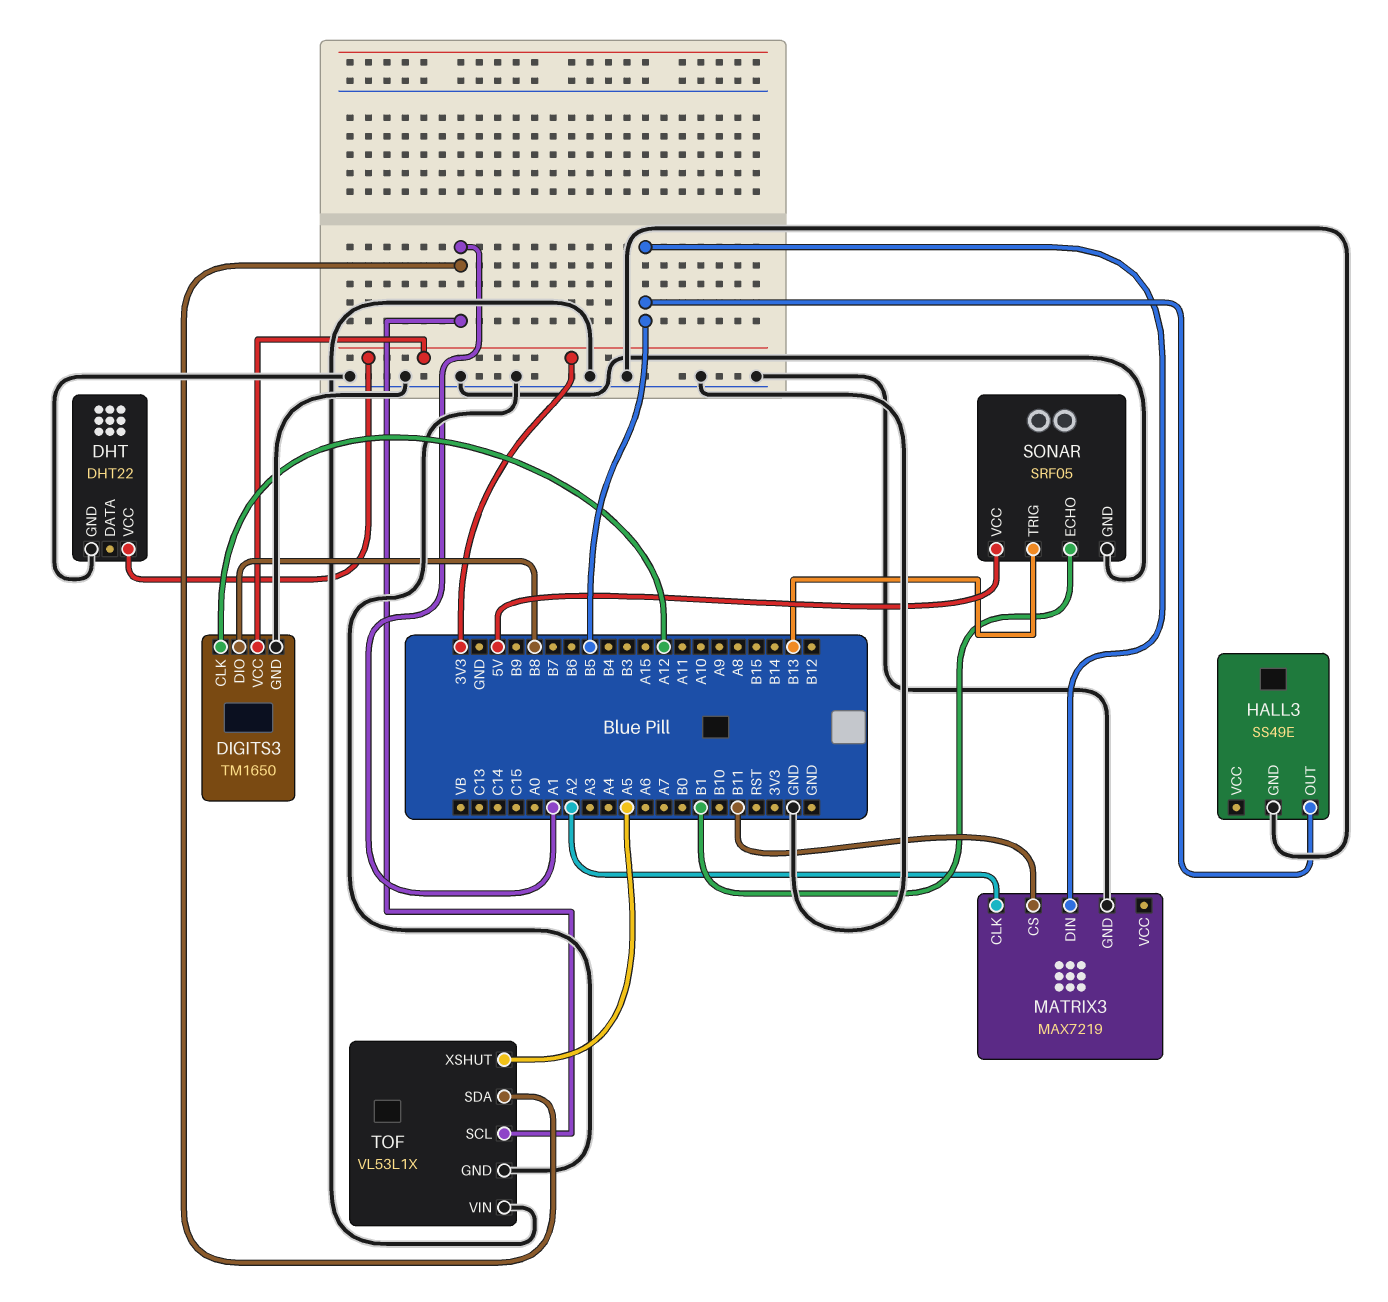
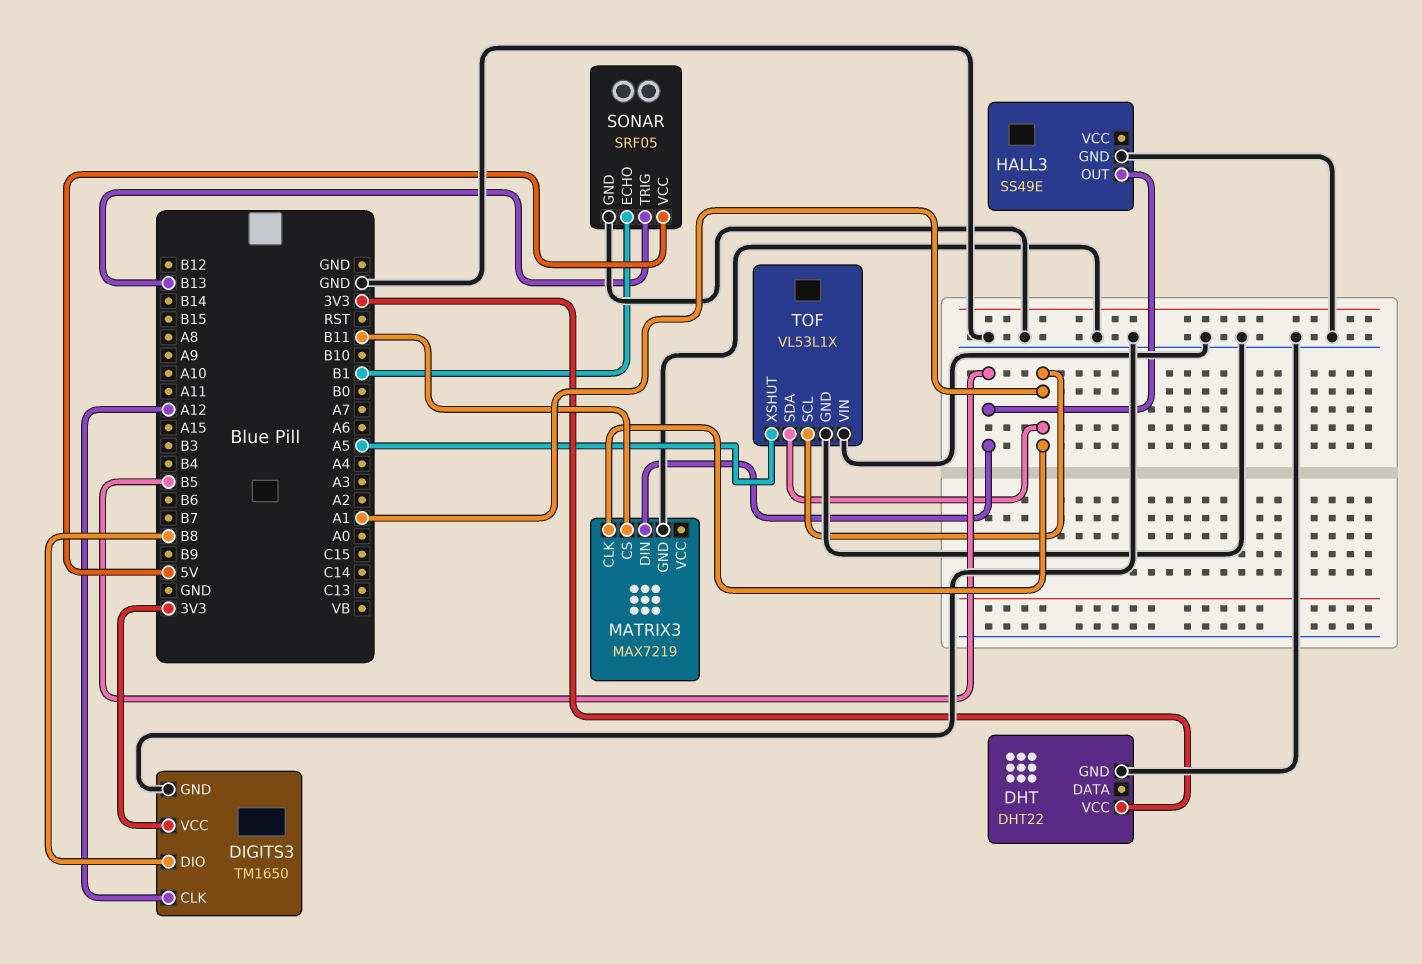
MATRIX3 pin CLK: A2 -> A1

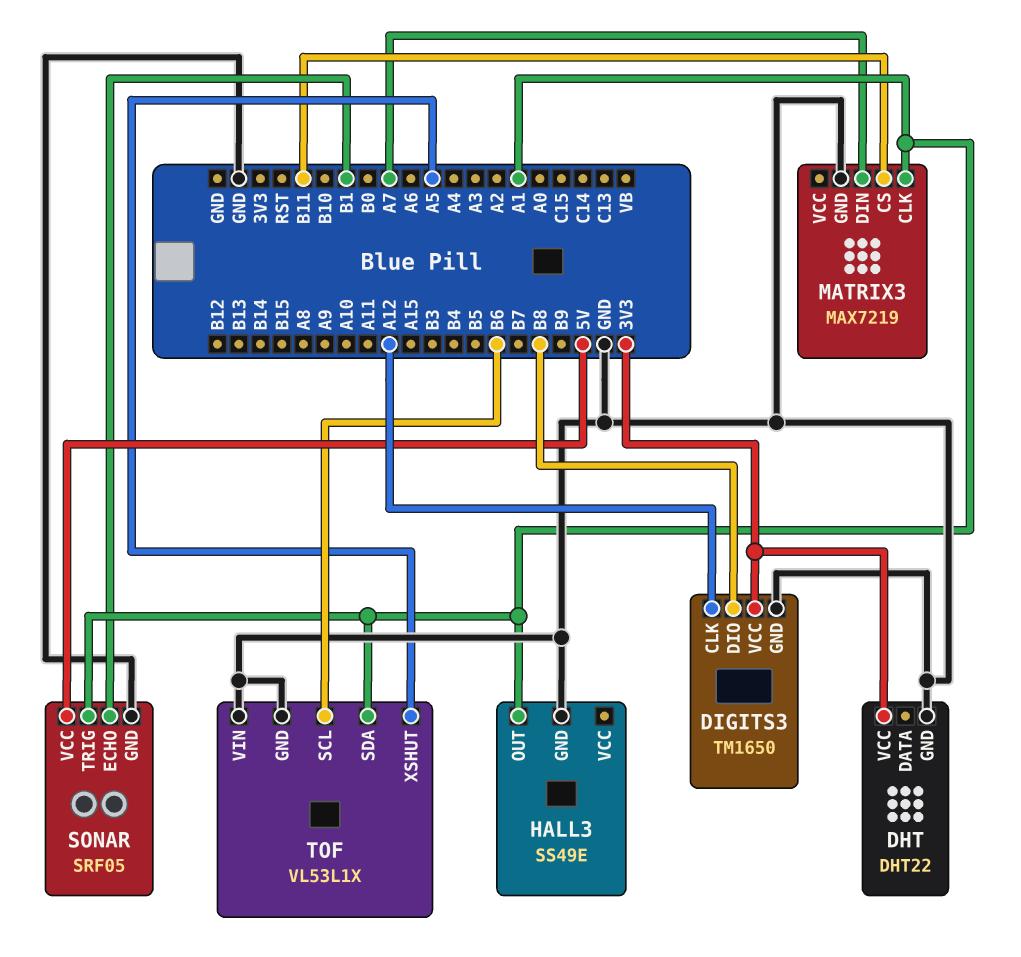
HALL3 pin OUT: B5 -> A1
MATRIX3 pin DIN: B5 -> A7
SONAR pin TRIG: B13 -> A1
TOF pin SCL: A1 -> B6

